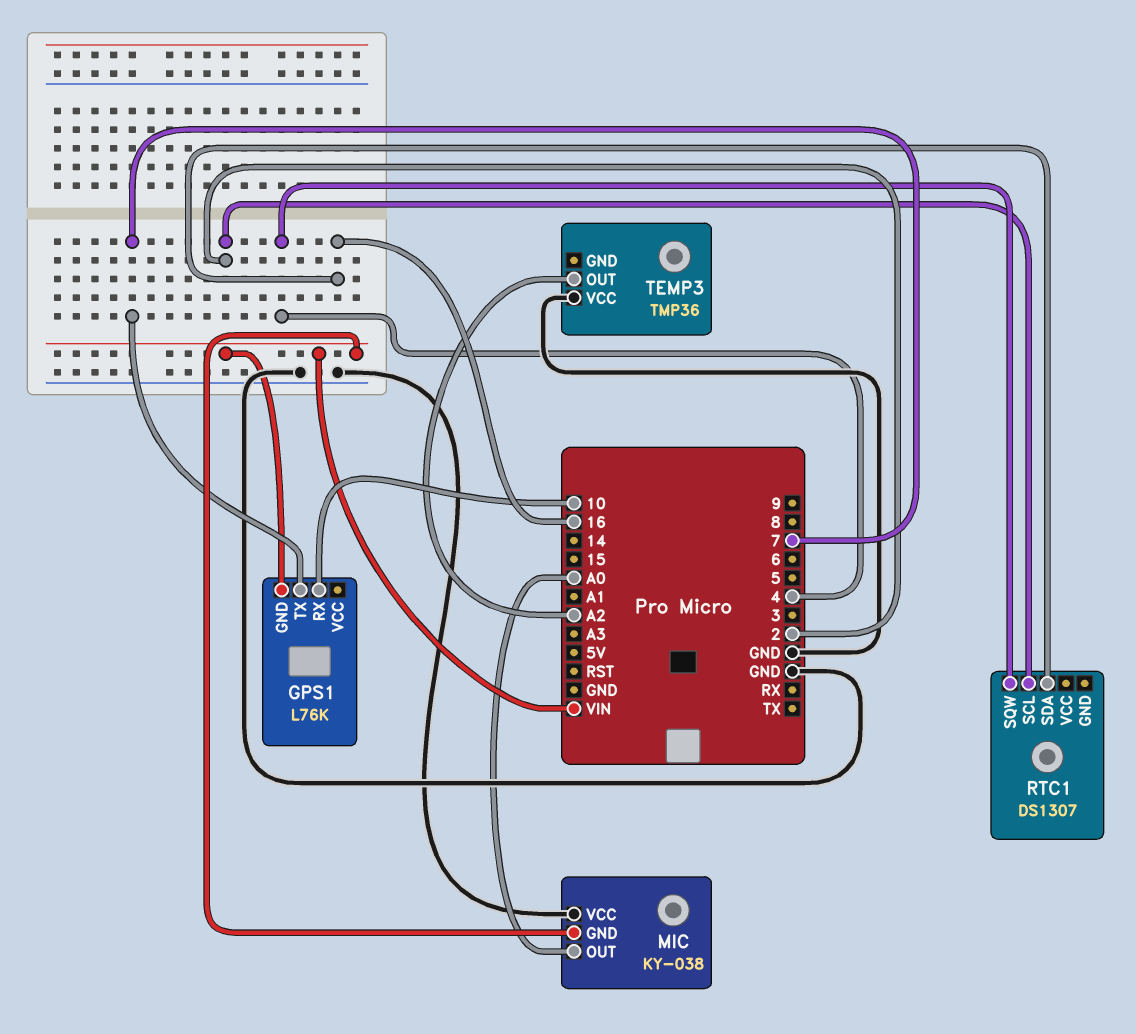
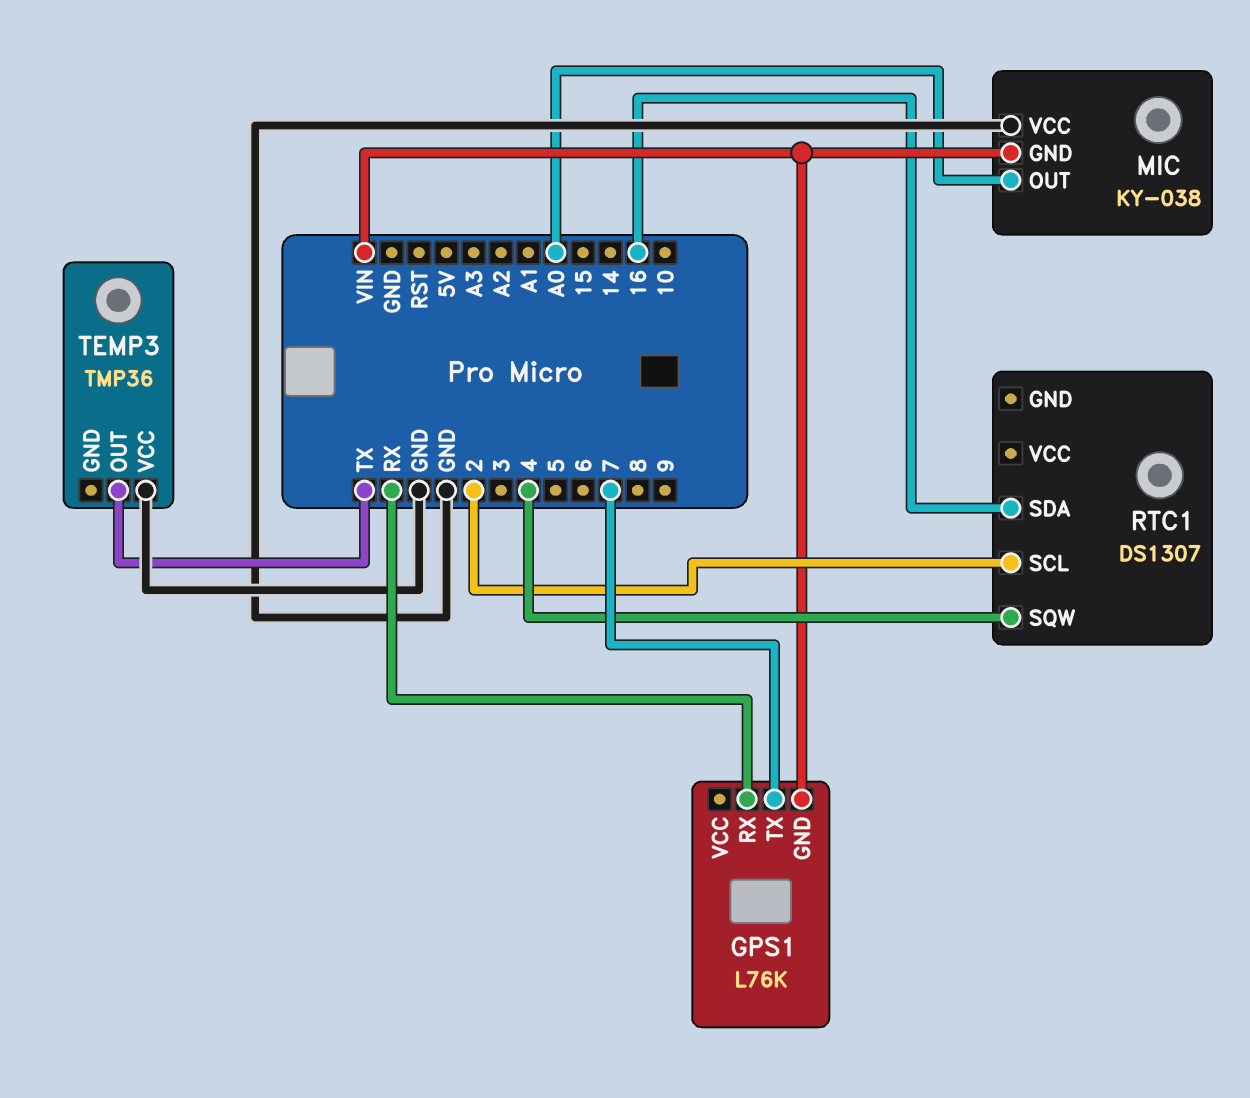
GPS1 pin RX: 10 -> RX
TEMP3 pin OUT: A2 -> TX

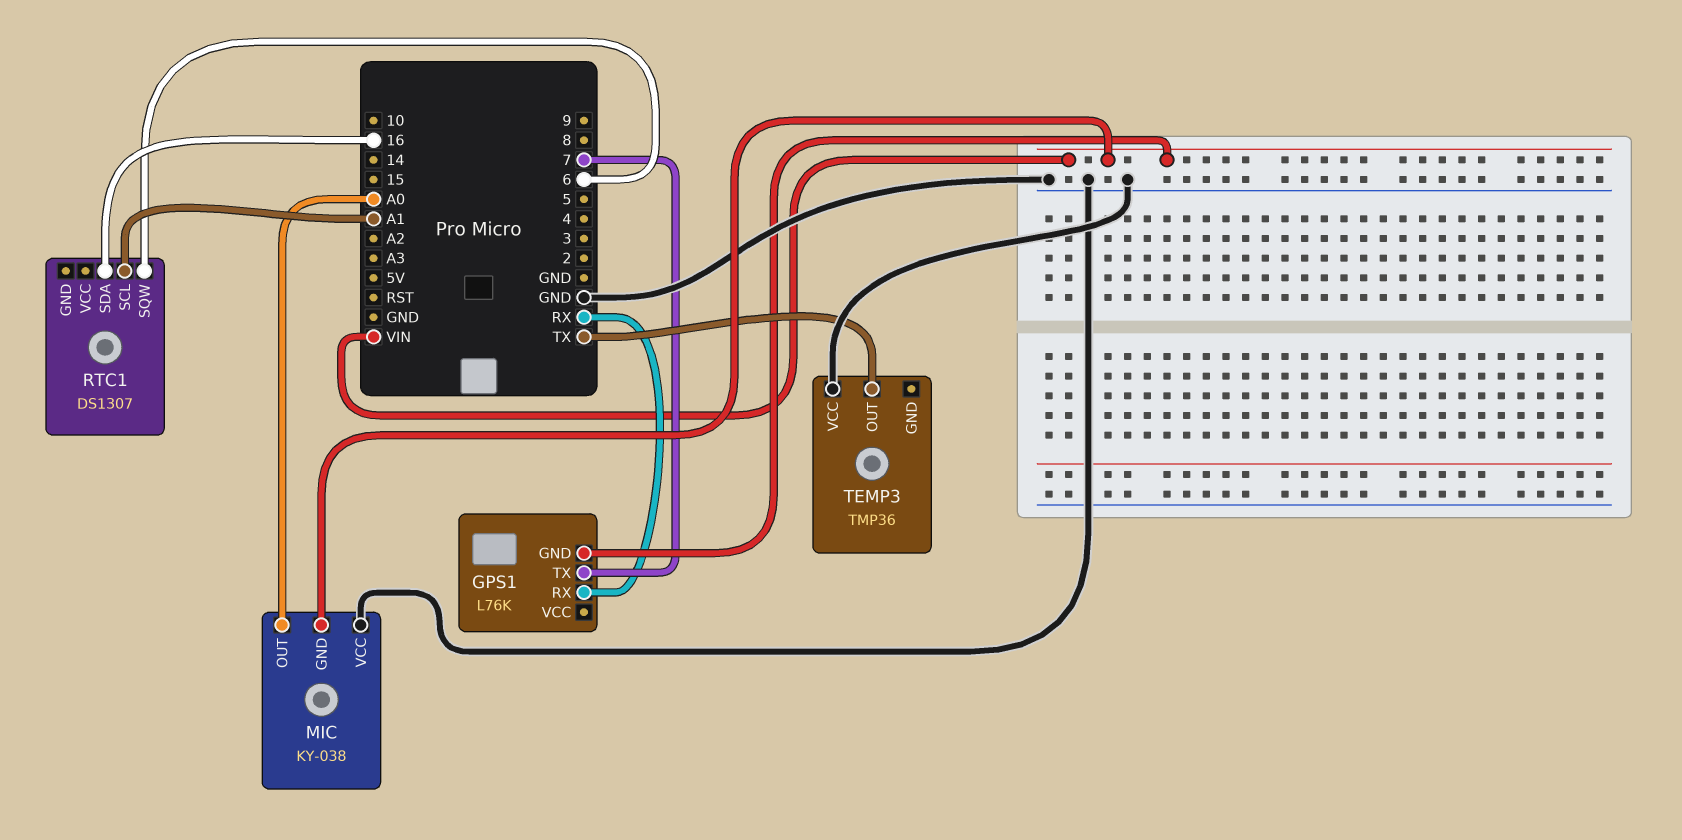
RTC1 pin SCL: 2 -> A1
RTC1 pin SQW: 4 -> 6

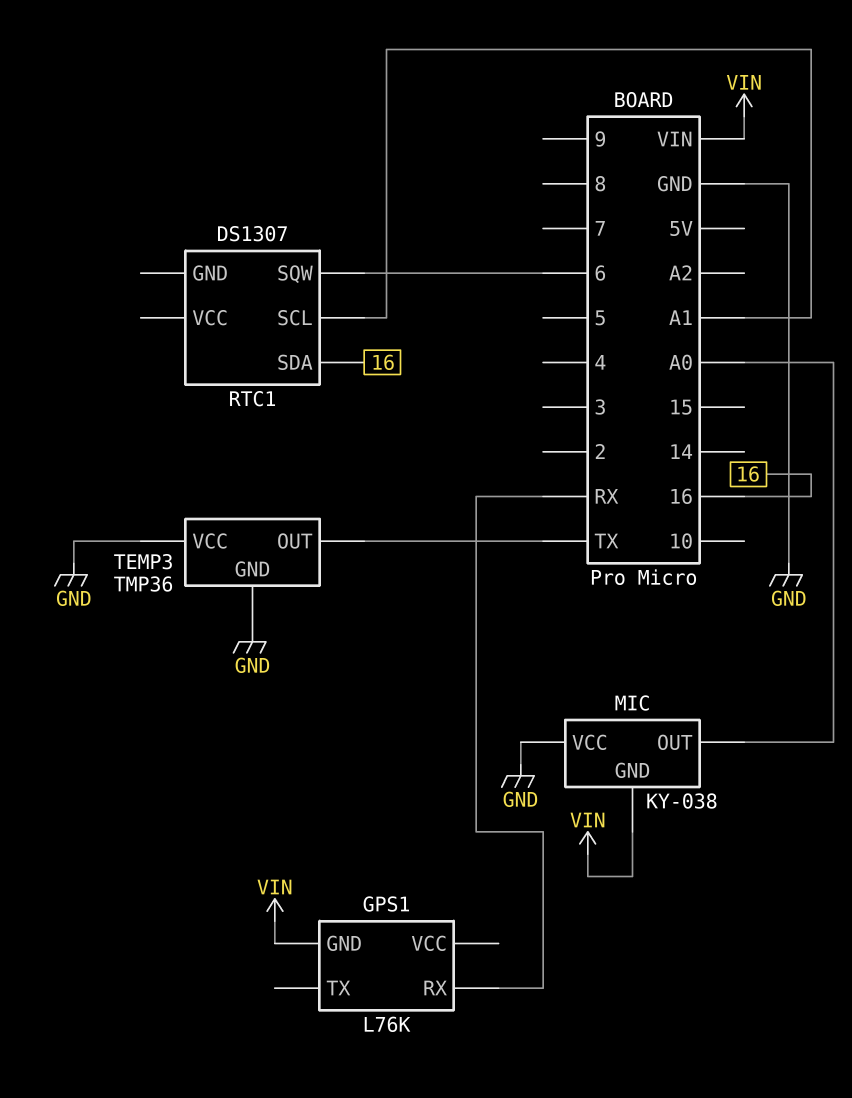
GPS1 pin TX: 7 -> none
TEMP3 pin GND: none -> GND

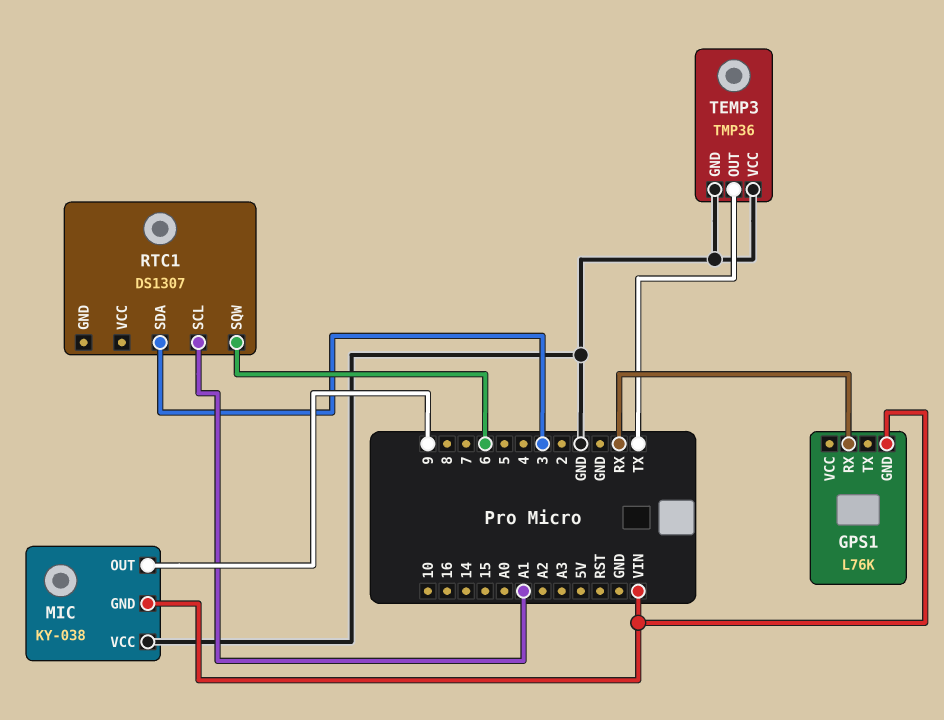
MIC pin OUT: A0 -> 9
RTC1 pin SDA: 16 -> 3

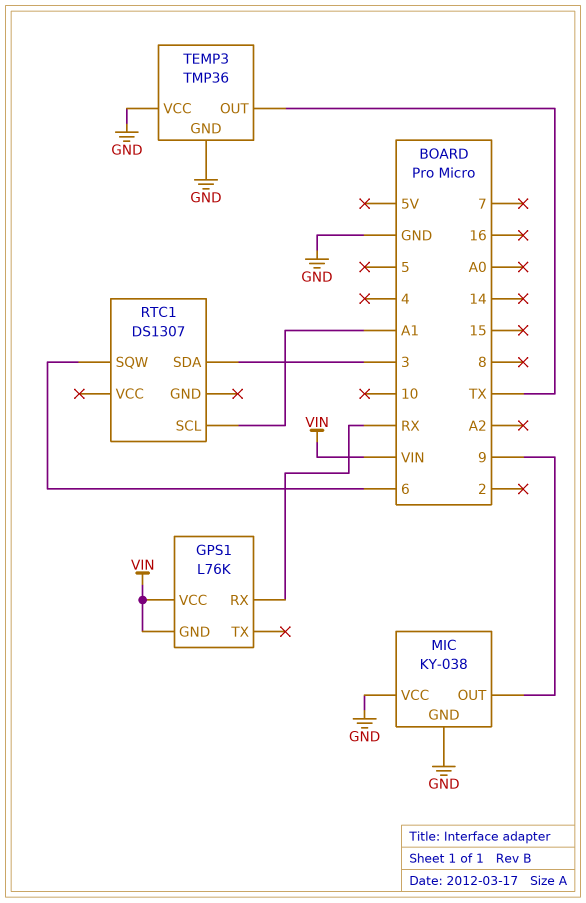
GPS1 pin VCC: none -> VIN
MIC pin GND: VIN -> GND

